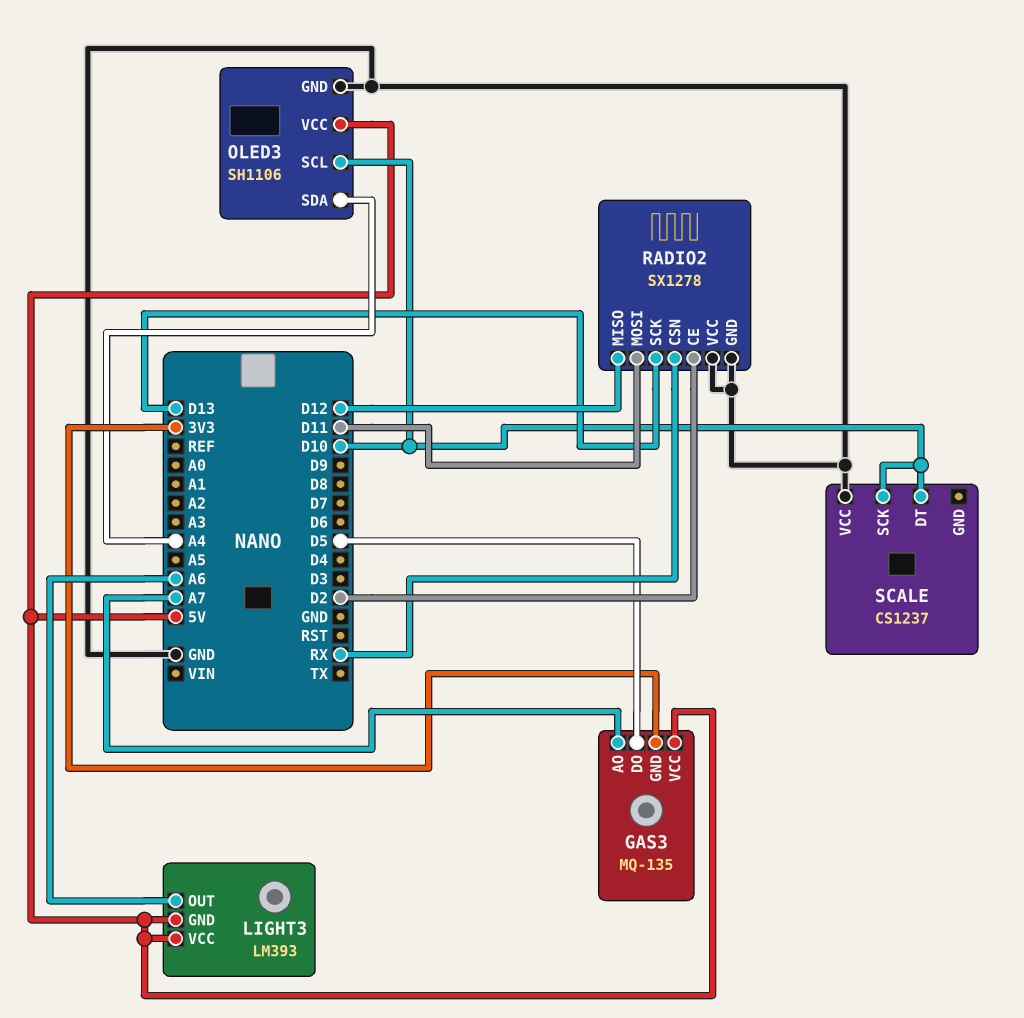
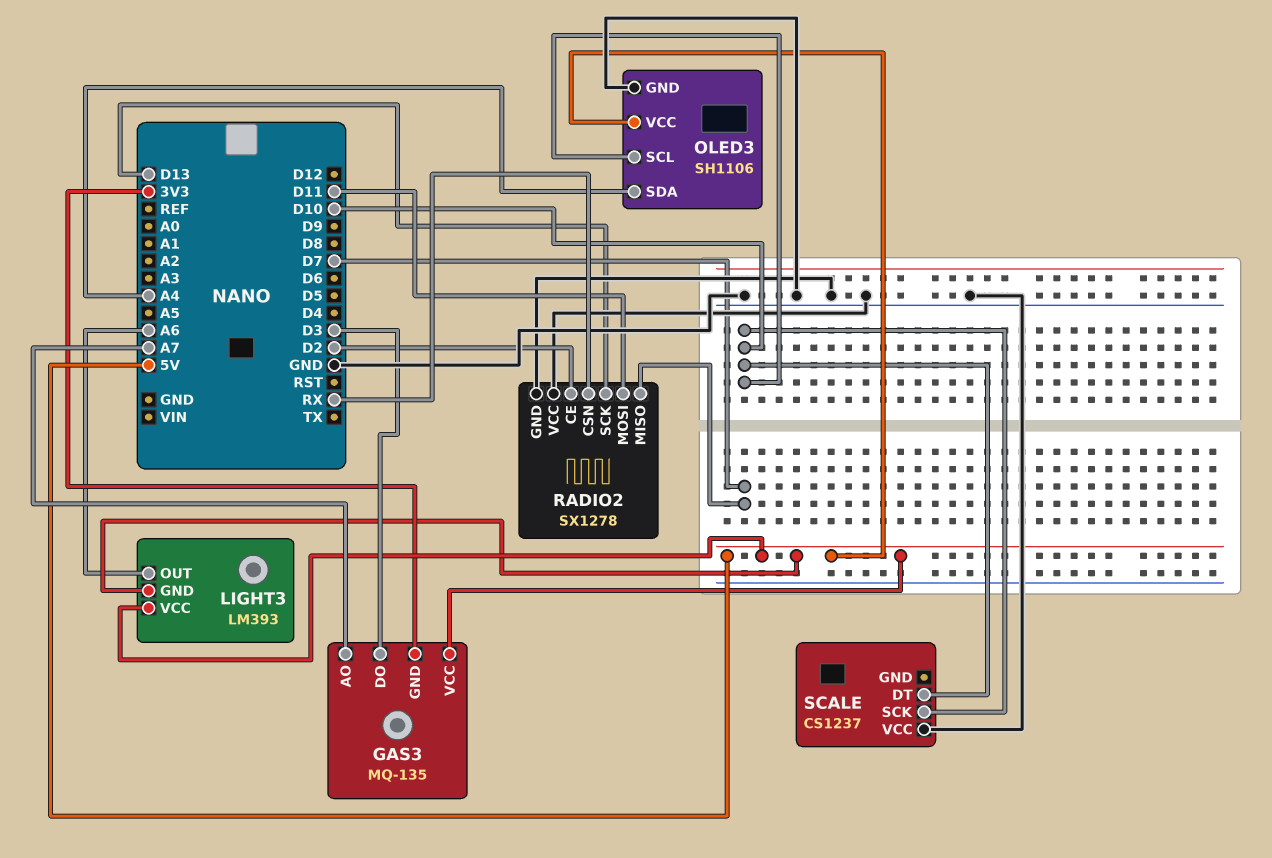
GAS3 pin DO: D5 -> D3
RADIO2 pin MISO: D12 -> D7

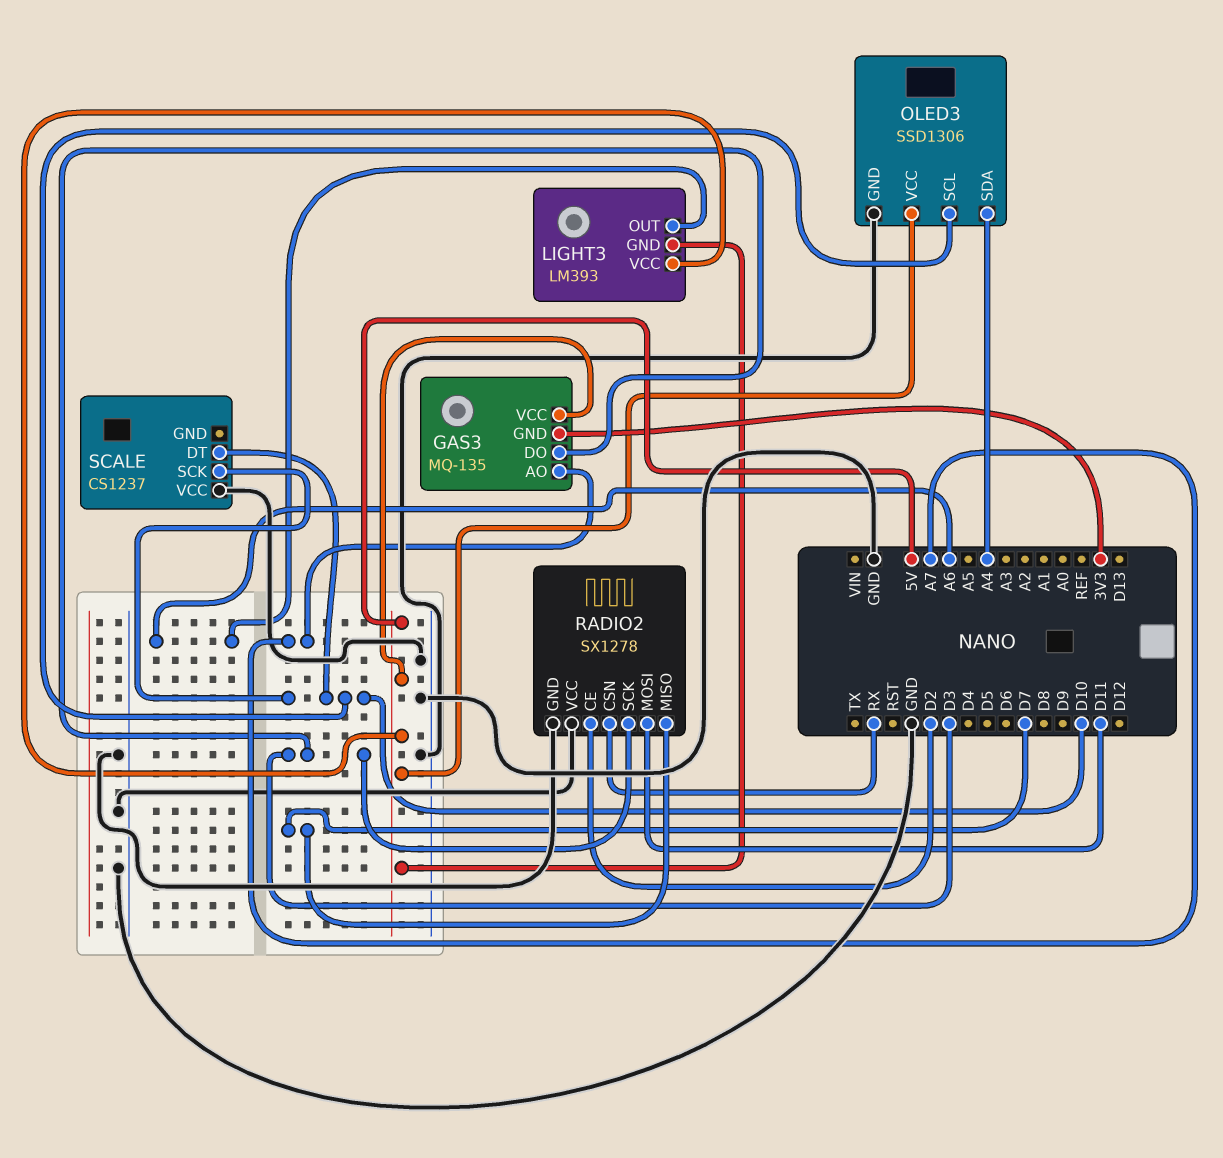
OLED3: SH1106 -> SSD1306
RADIO2 pin SCK: D13 -> D3

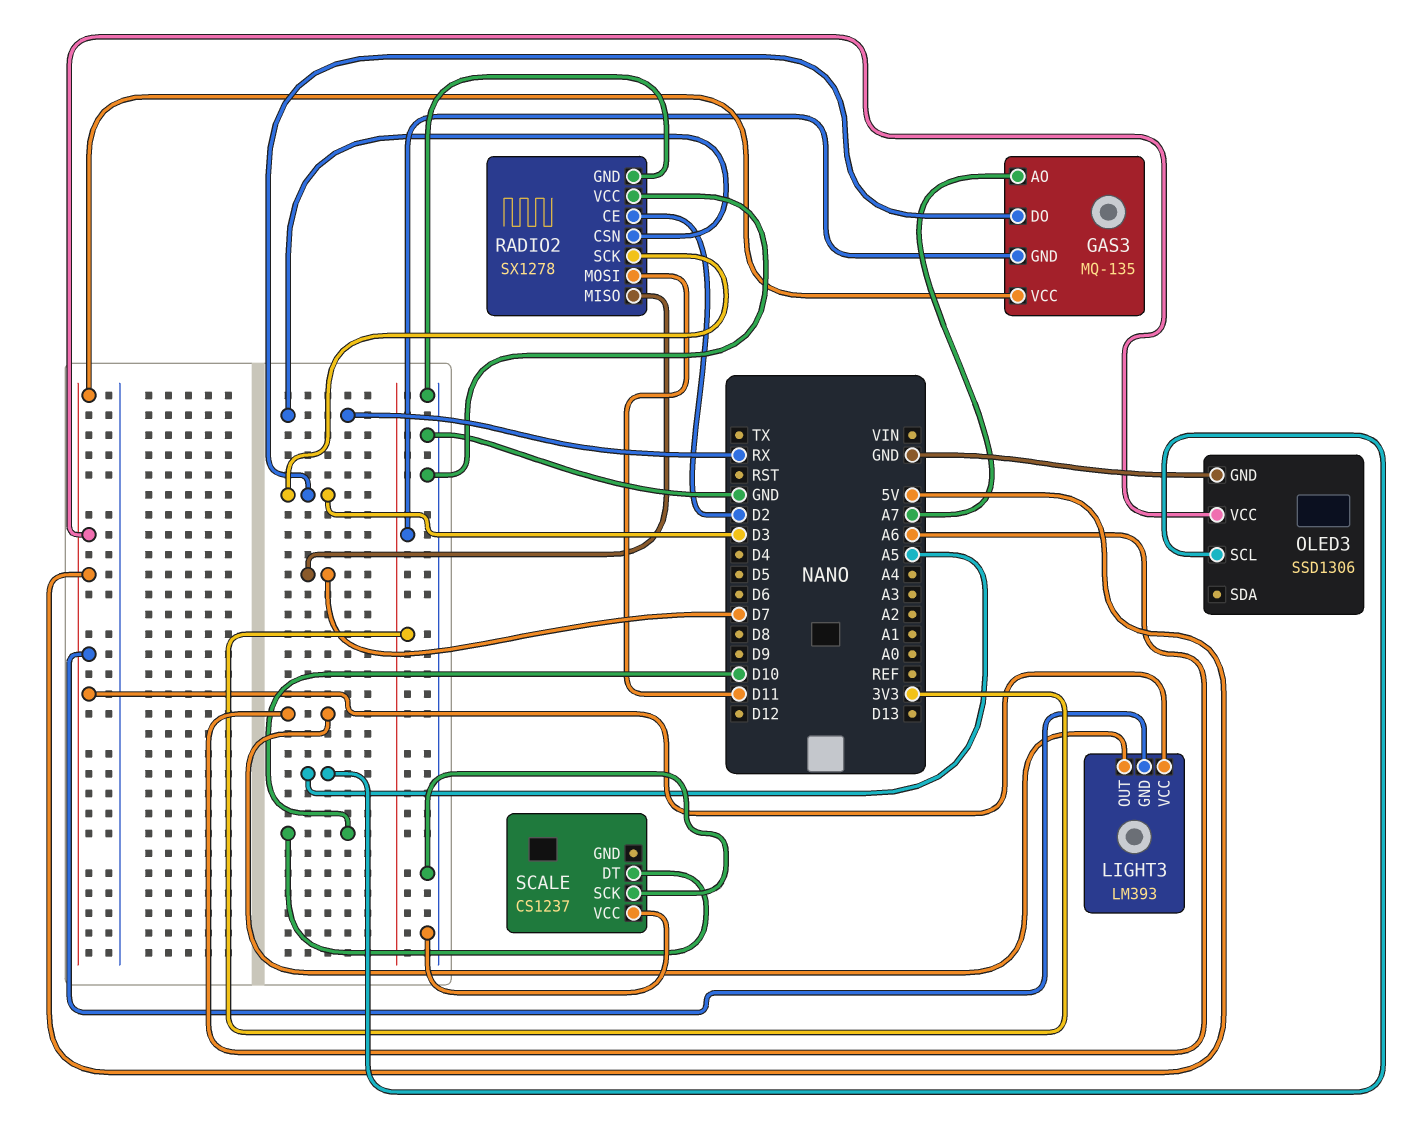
OLED3 pin SCL: D10 -> A5
OLED3 pin SDA: A4 -> none
SCALE pin SCK: D10 -> GND

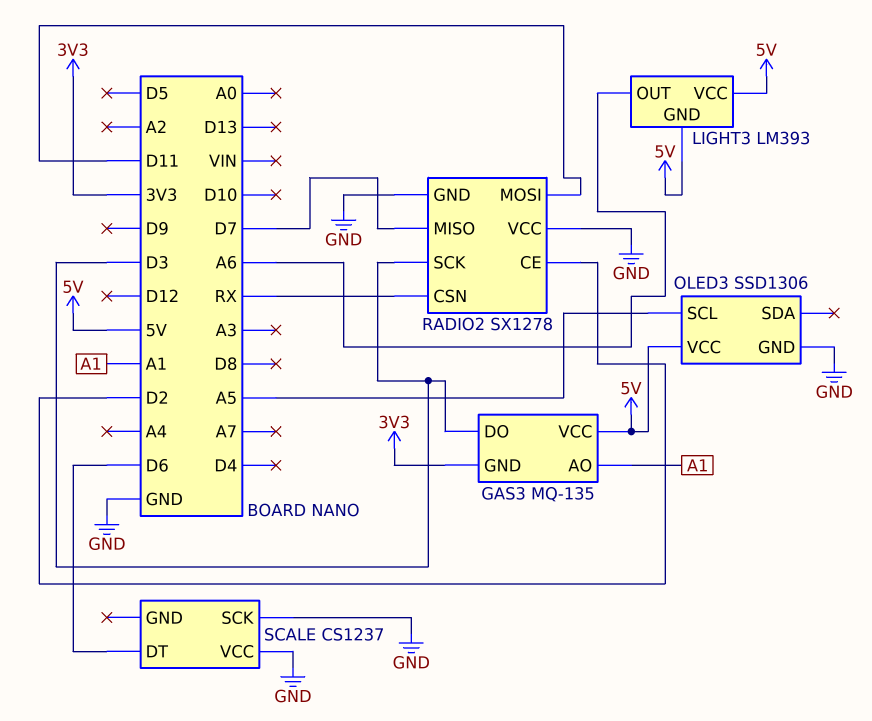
GAS3 pin AO: A7 -> A1
SCALE pin DT: D10 -> D6

